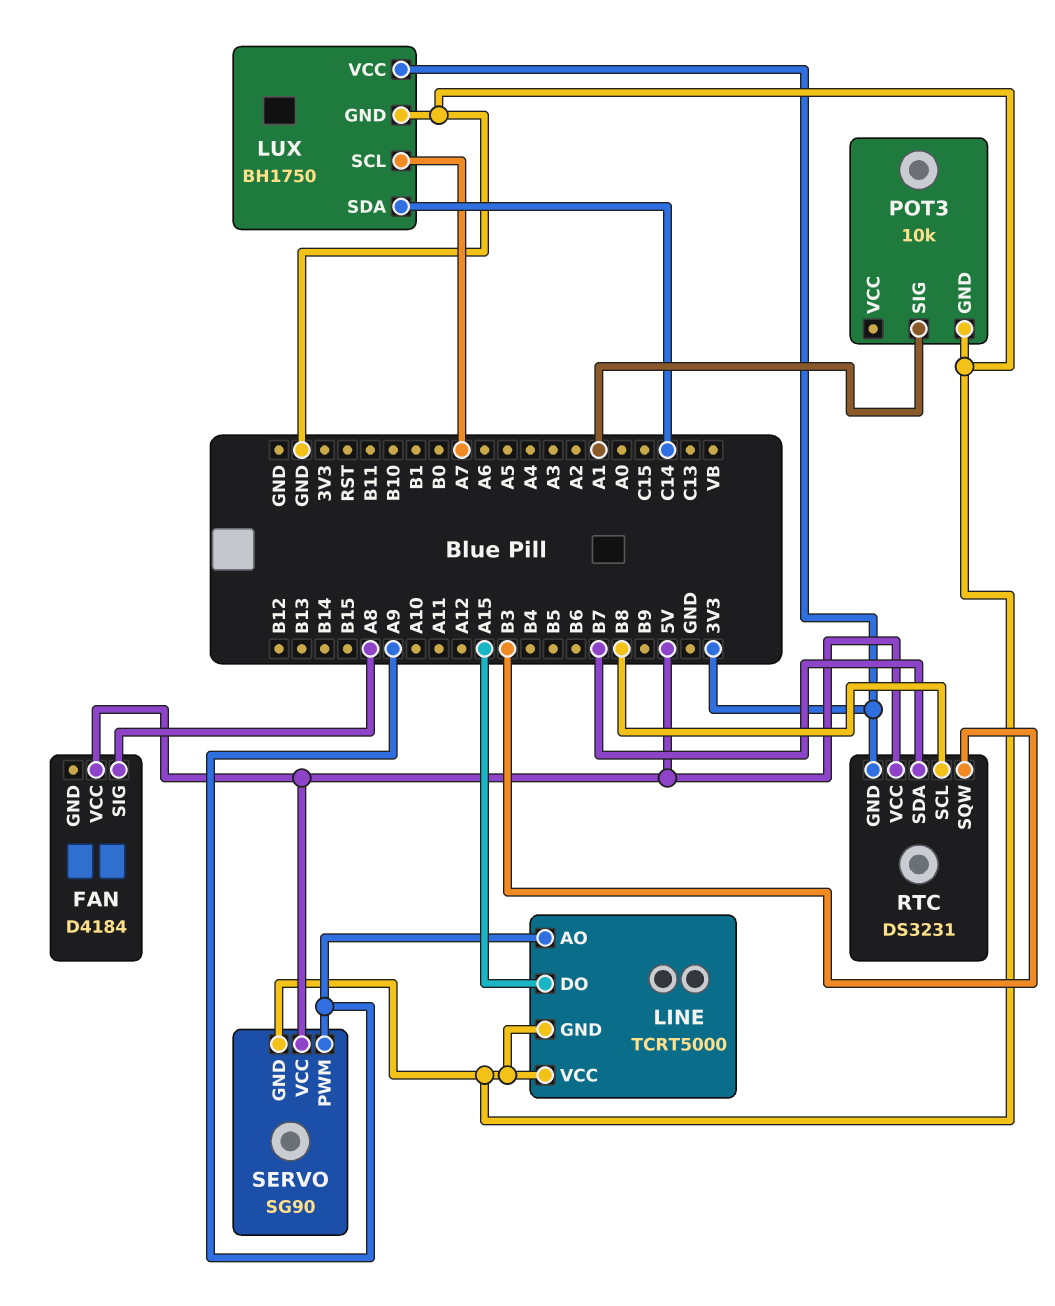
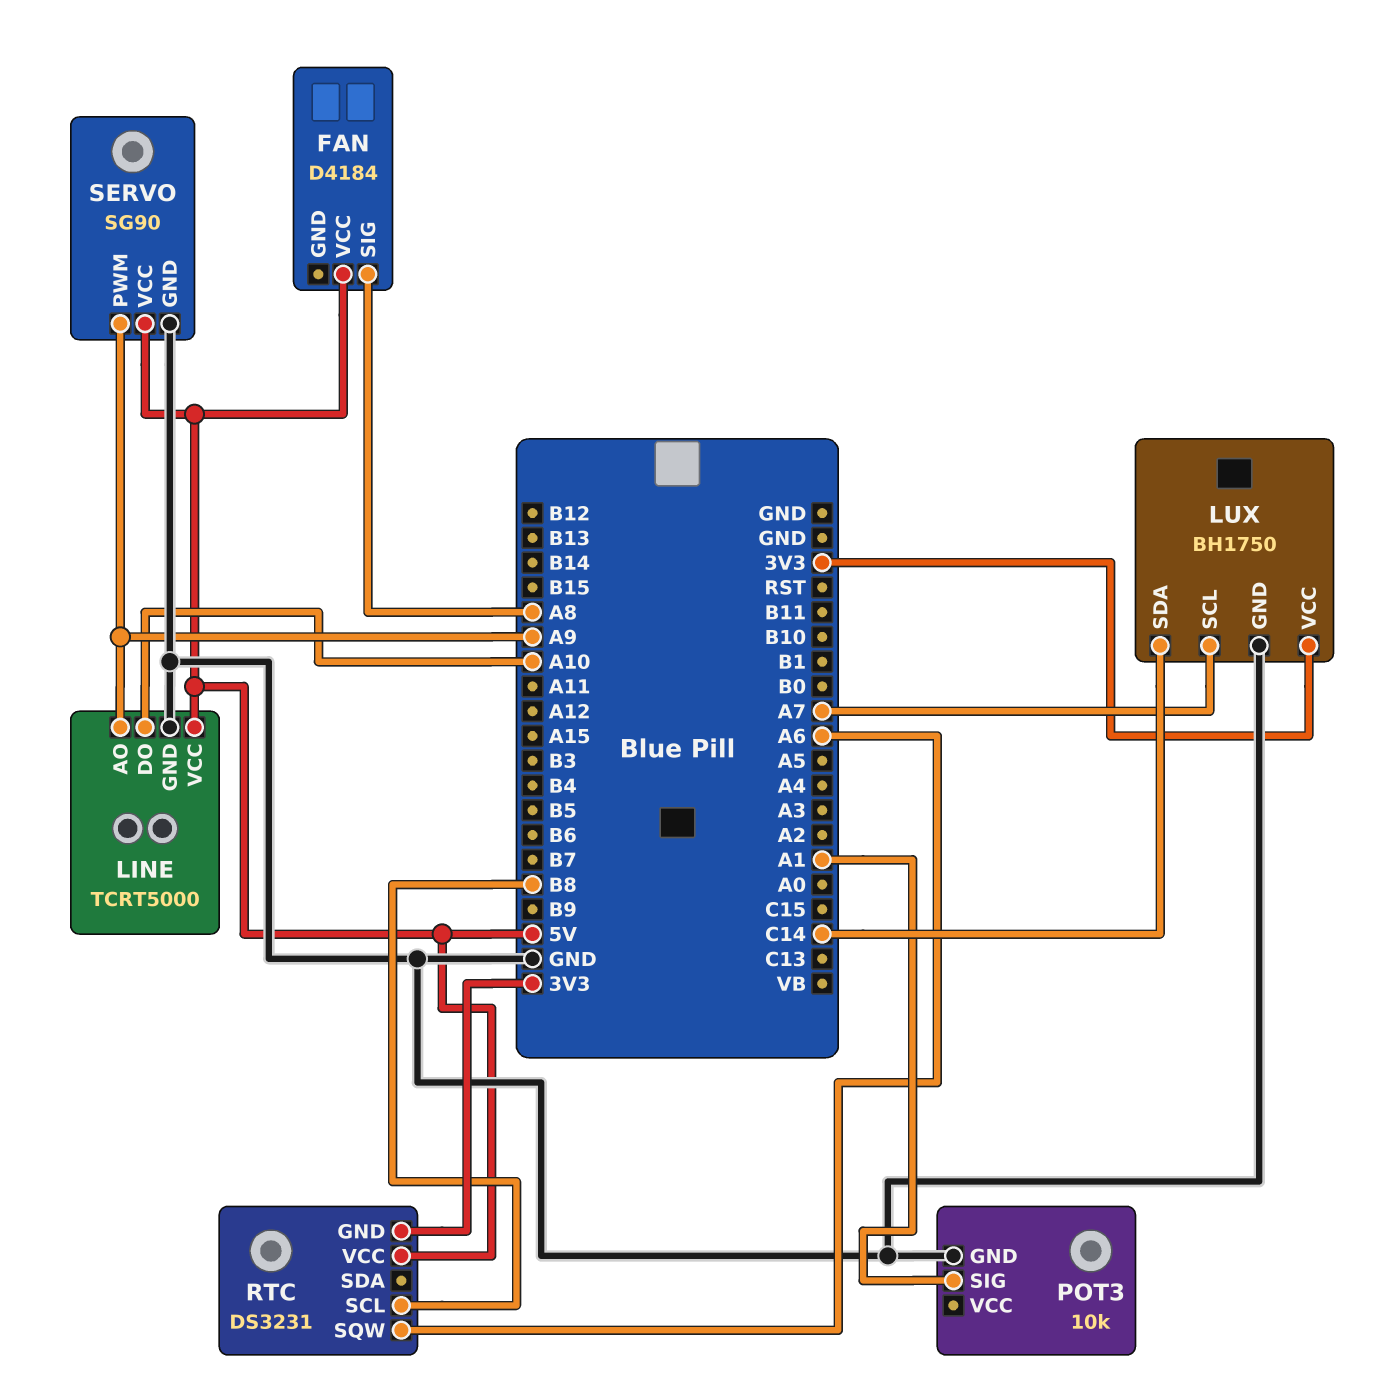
LINE pin DO: A15 -> A10
LINE pin VCC: GND -> 5V
RTC pin SDA: B7 -> none
RTC pin SQW: B3 -> A6

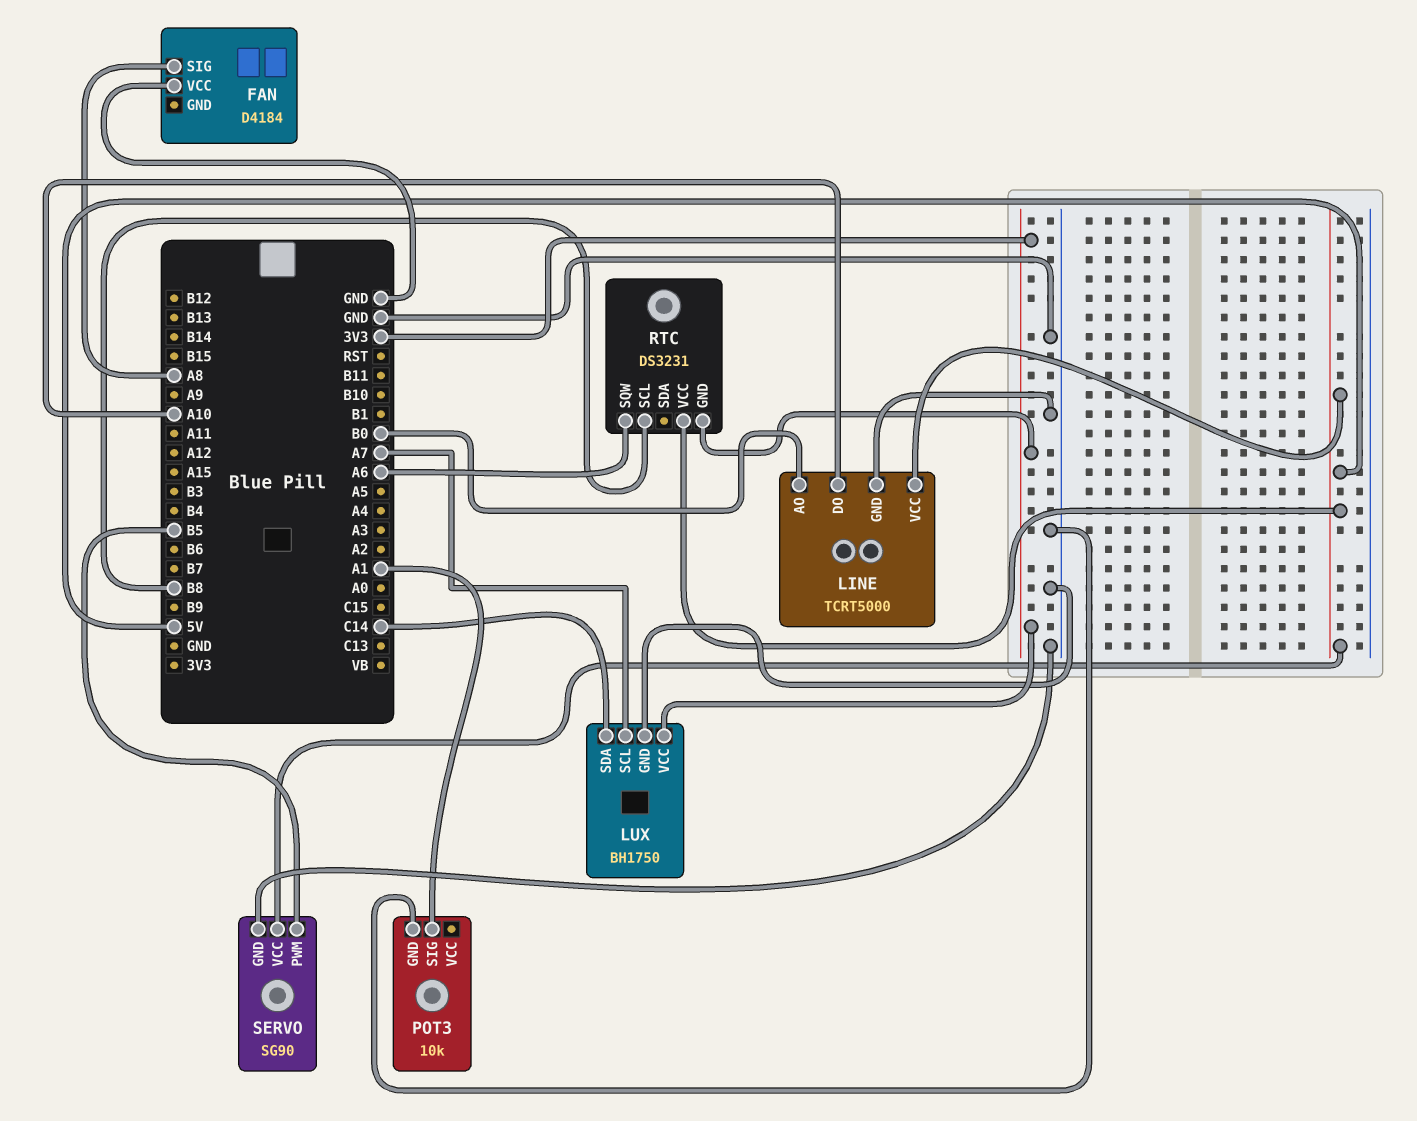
FAN pin VCC: 5V -> GND
LINE pin AO: A9 -> B0
SERVO pin PWM: A9 -> B5

